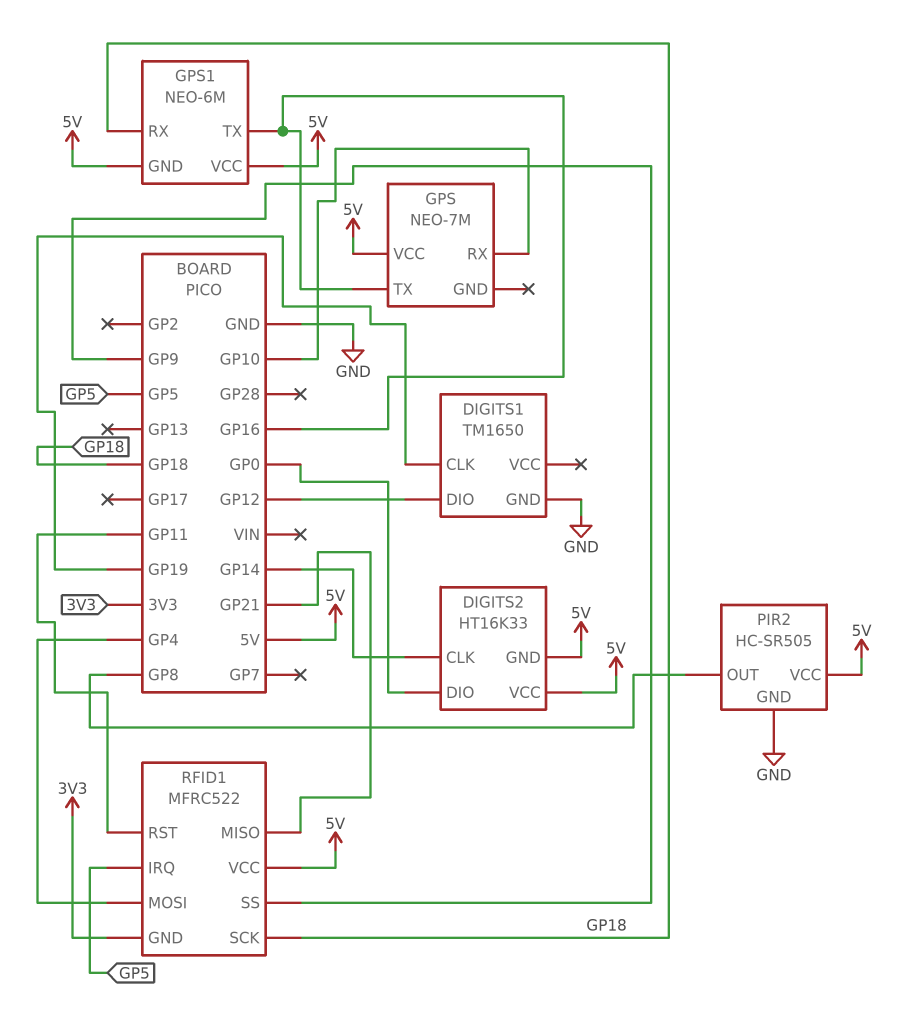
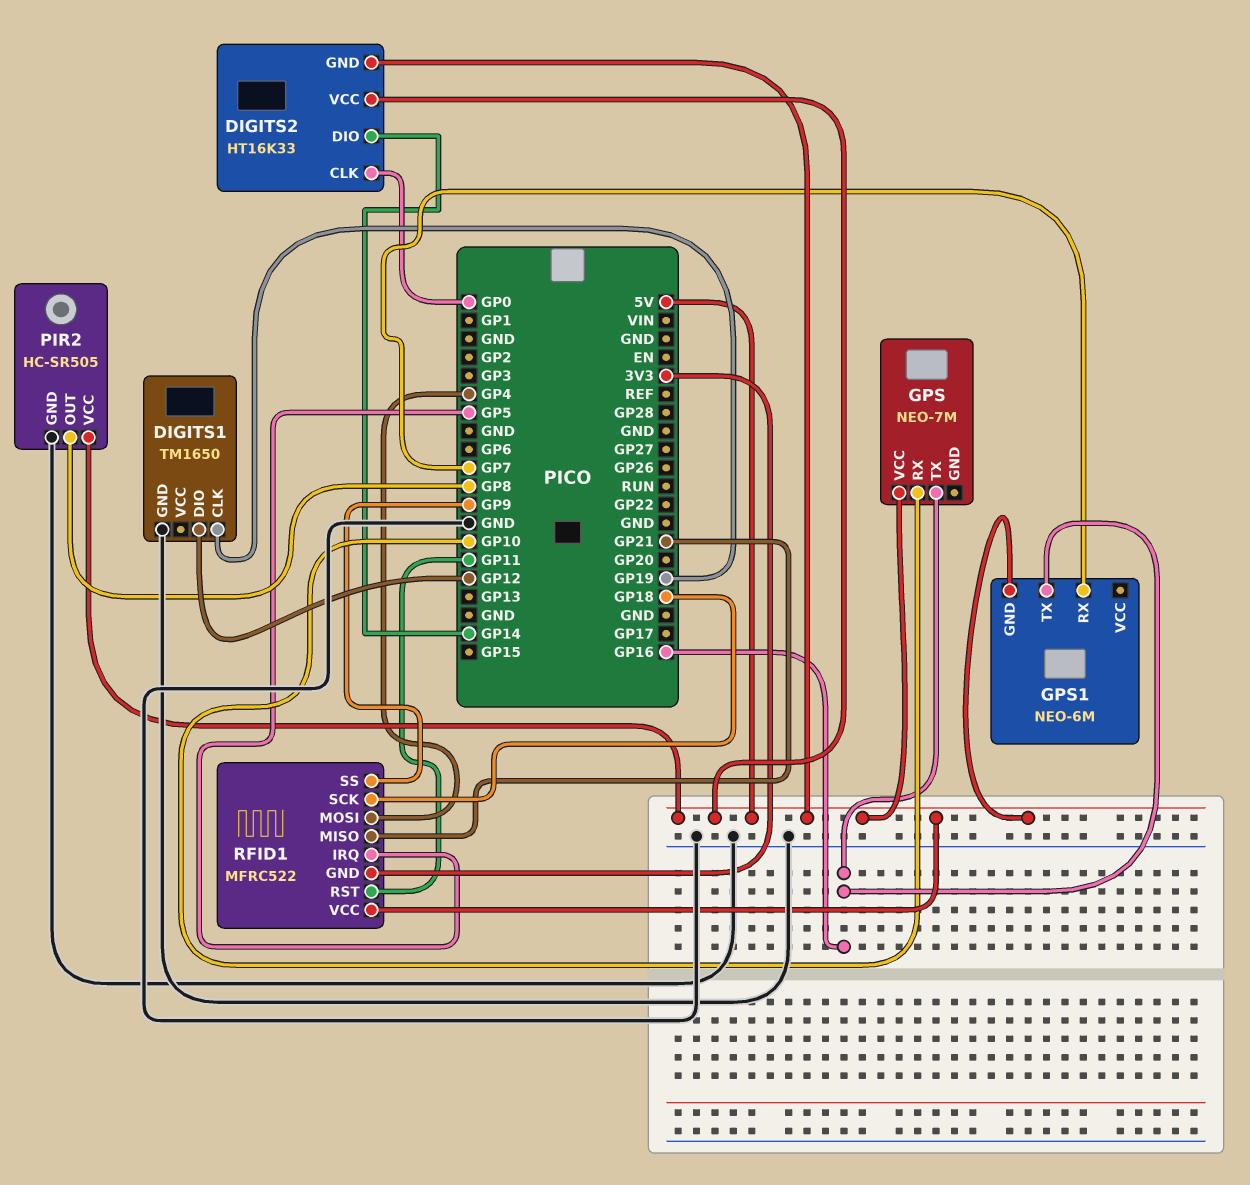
DIGITS2 pin CLK: GP14 -> GP0
DIGITS2 pin DIO: GP0 -> GP14
GPS1 pin RX: GP18 -> GP7
GPS1 pin VCC: 5V -> none

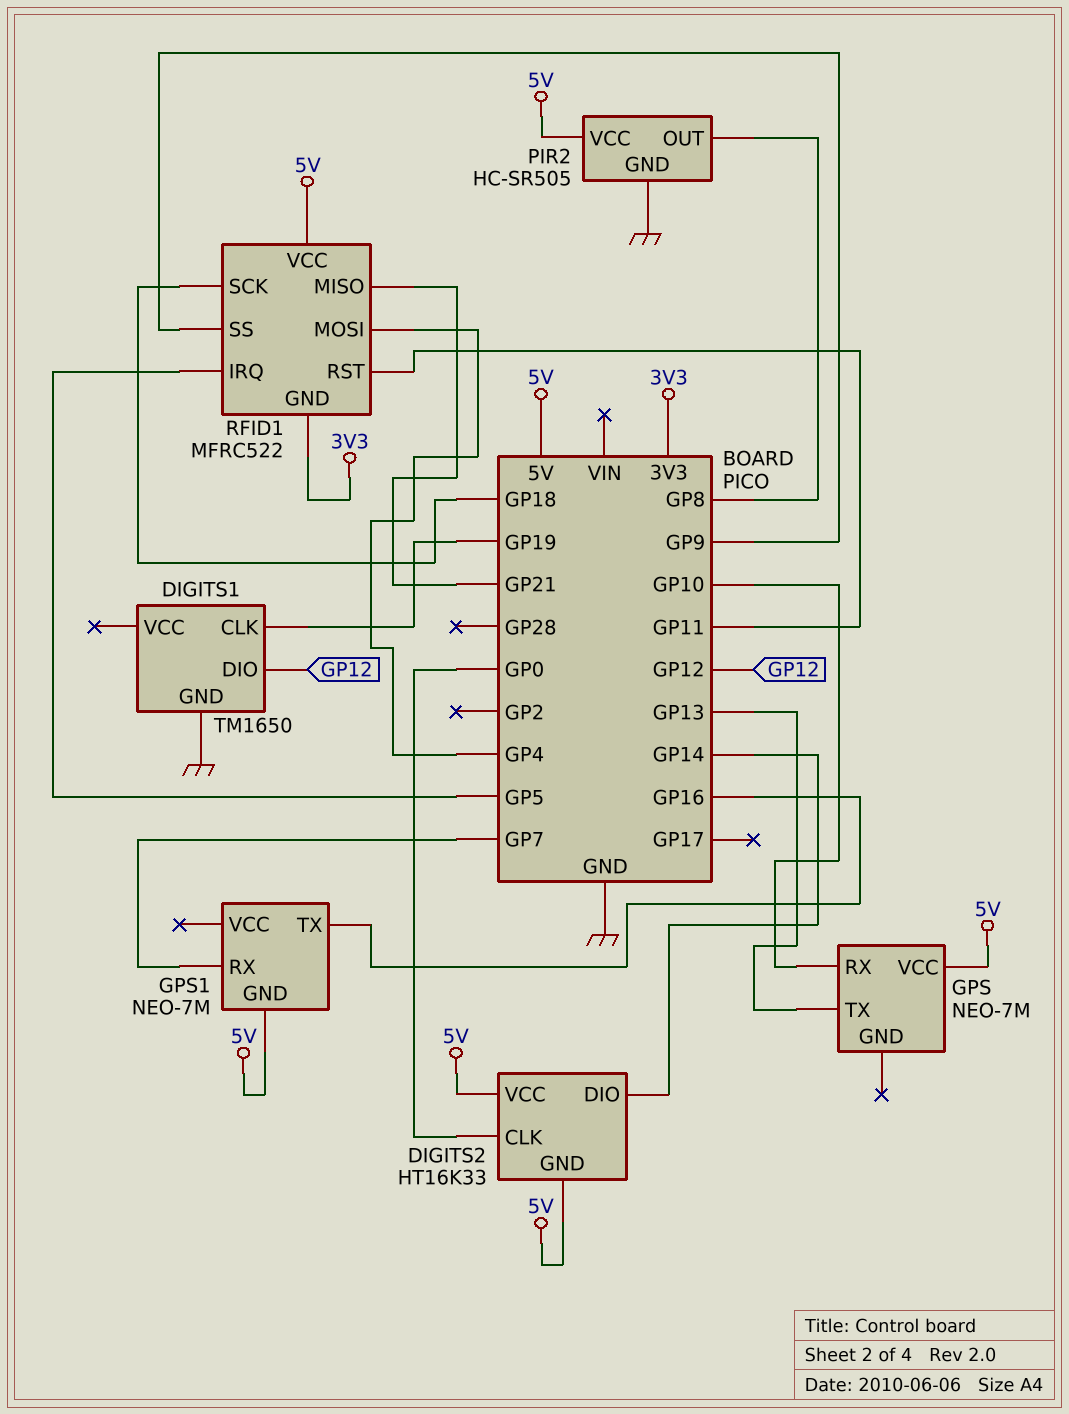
GPS pin TX: GP16 -> GP13
GPS1: NEO-6M -> NEO-7M

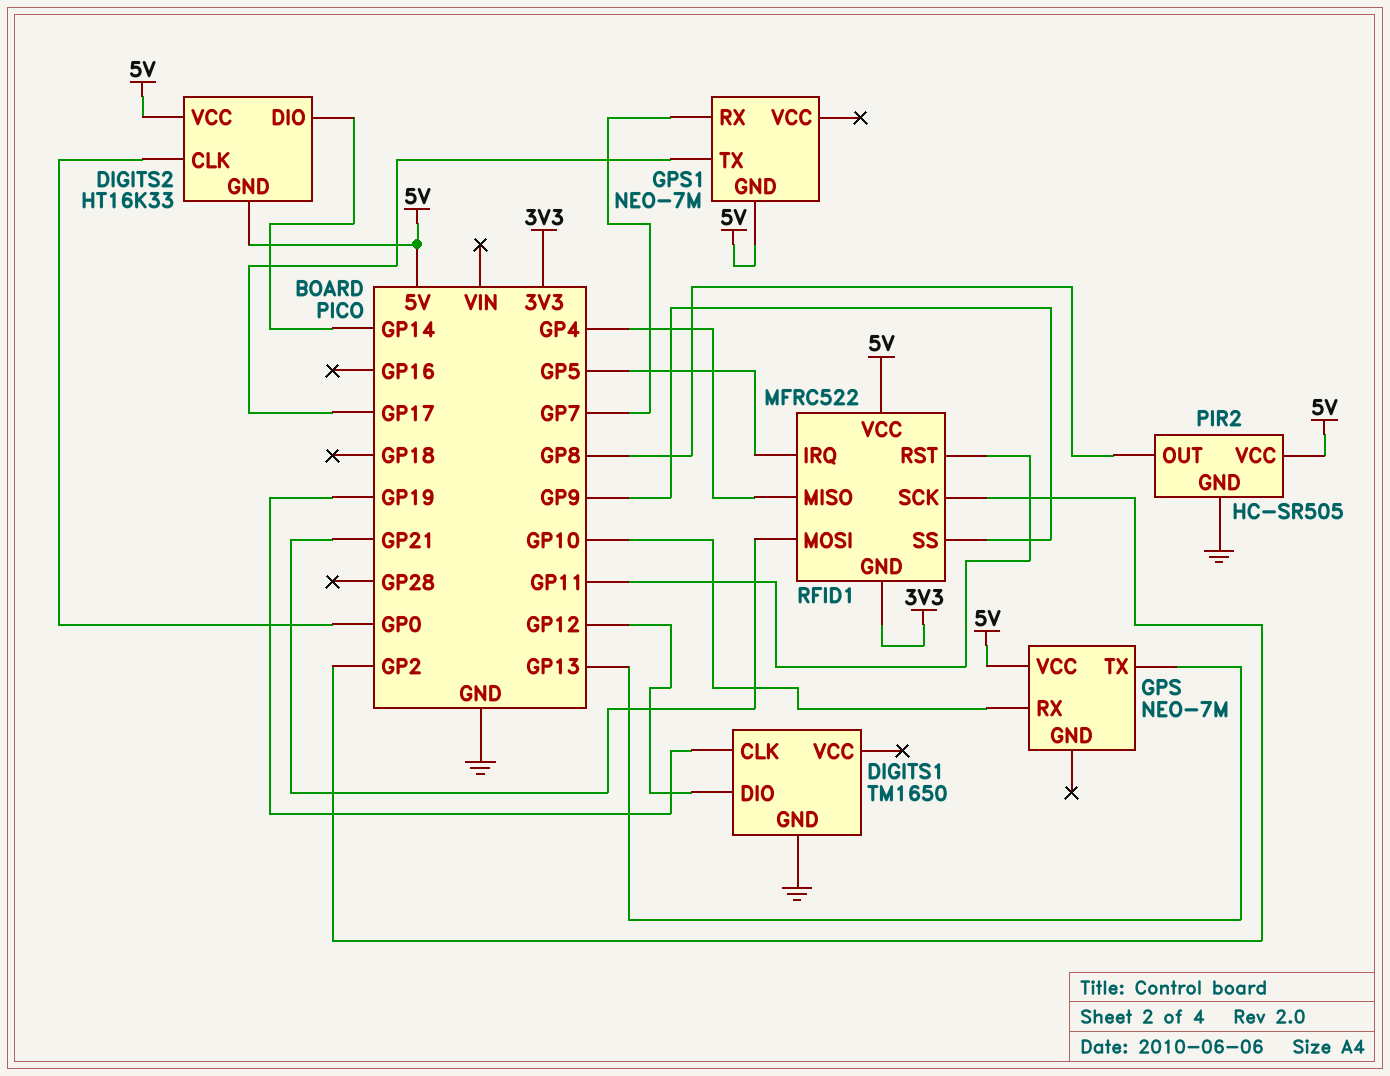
GPS1 pin TX: GP16 -> GP17
RFID1 pin MISO: GP21 -> GP4
RFID1 pin MOSI: GP4 -> GP21
RFID1 pin SCK: GP18 -> GP2

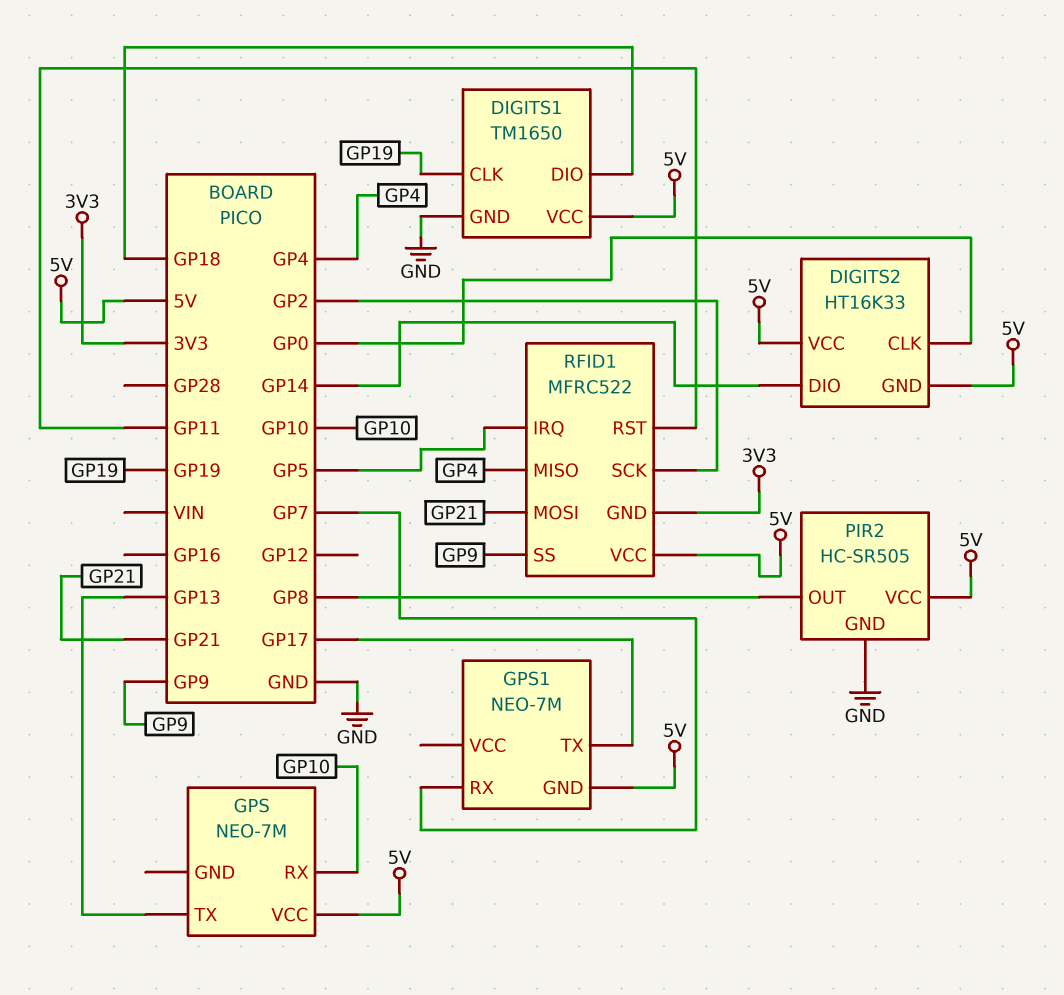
DIGITS1 pin DIO: GP12 -> GP18
DIGITS1 pin VCC: none -> 5V

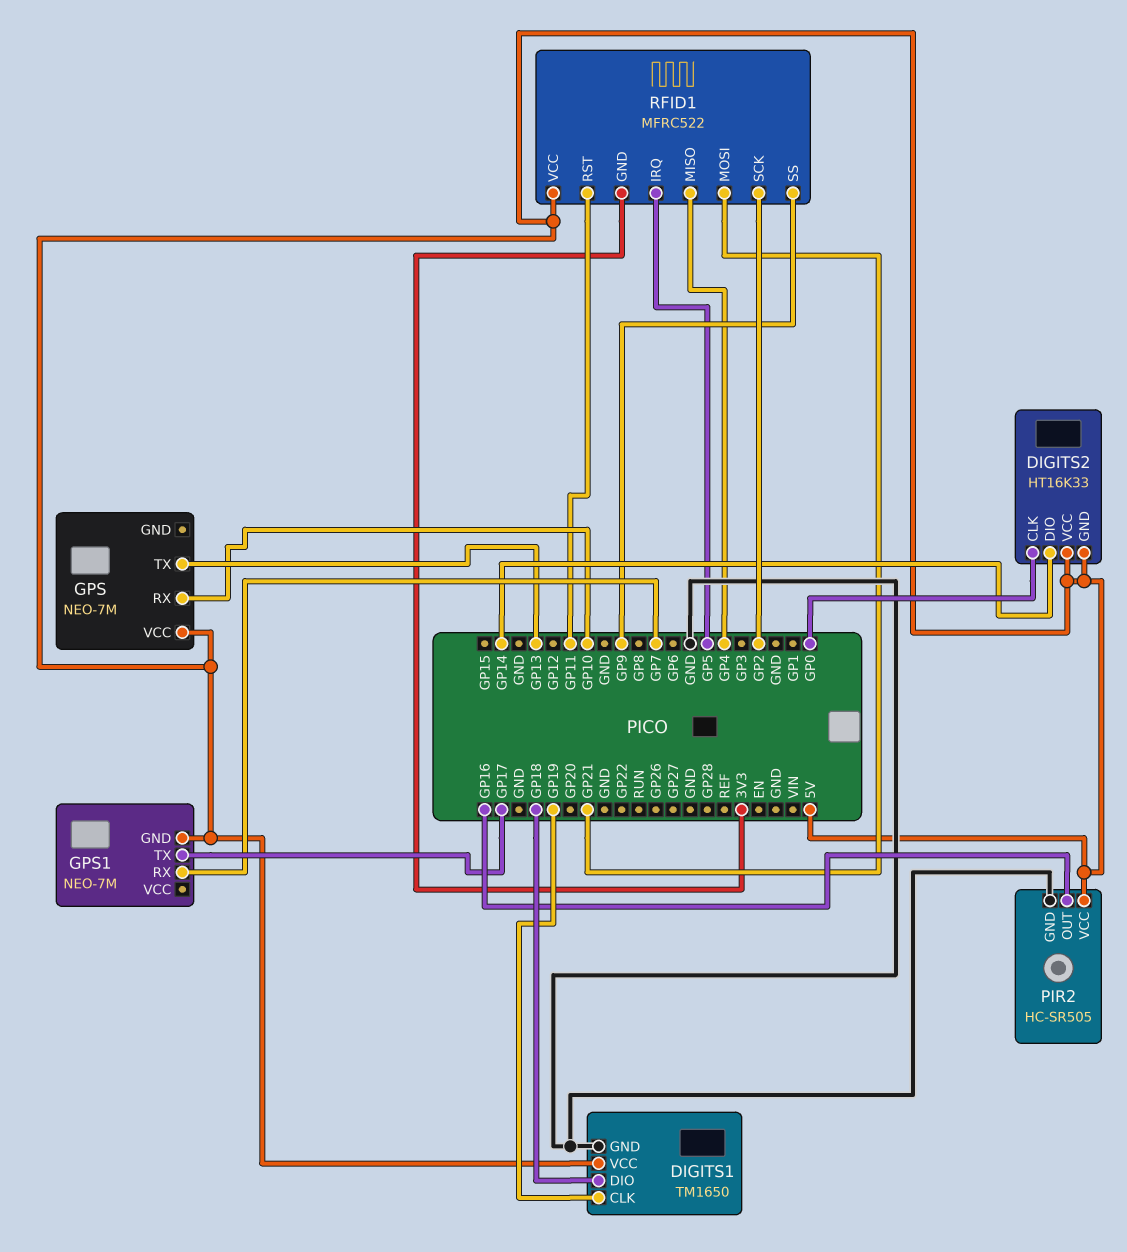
PIR2 pin OUT: GP8 -> GP16

